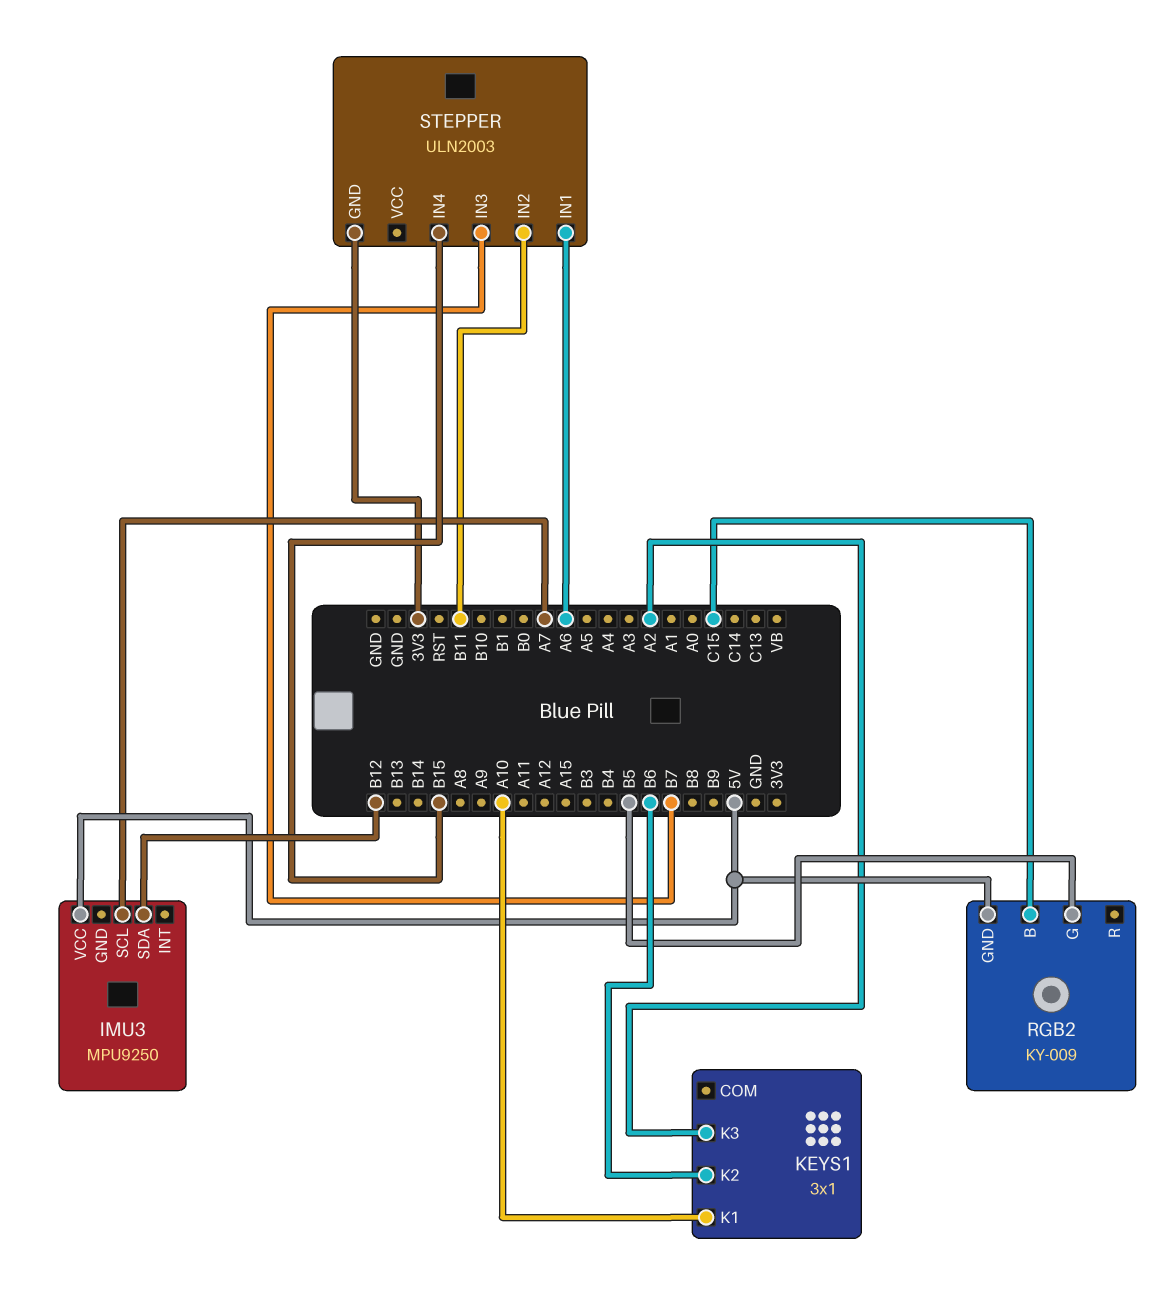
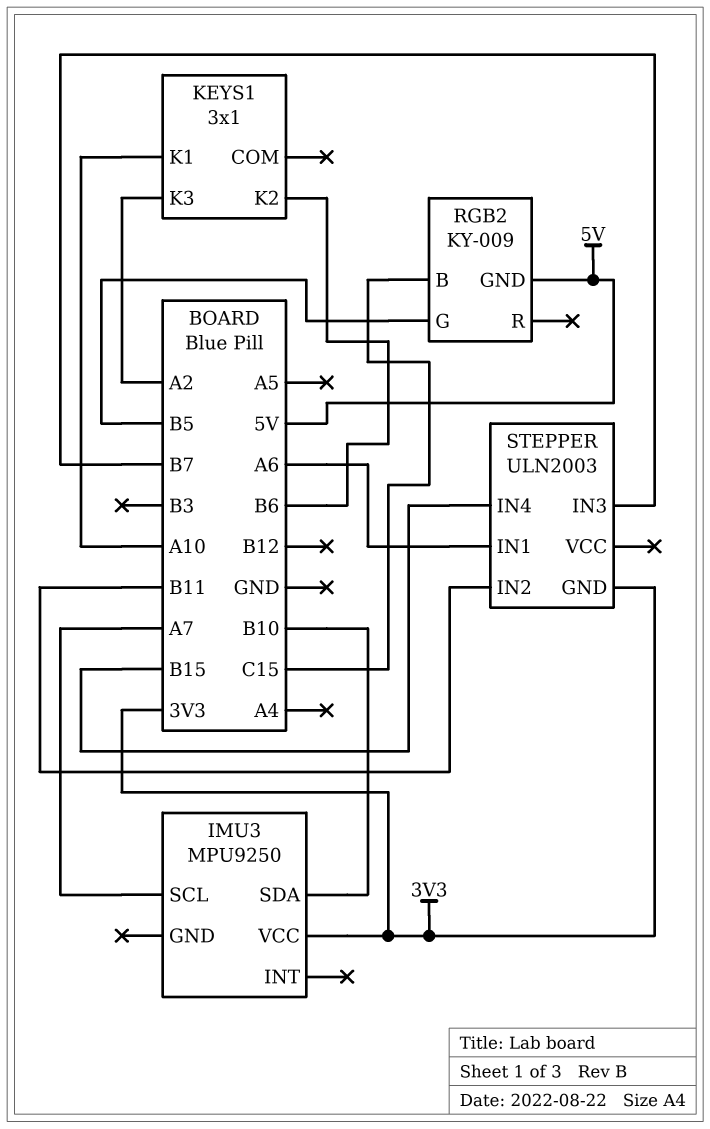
IMU3 pin SDA: B12 -> B10
IMU3 pin VCC: 5V -> 3V3

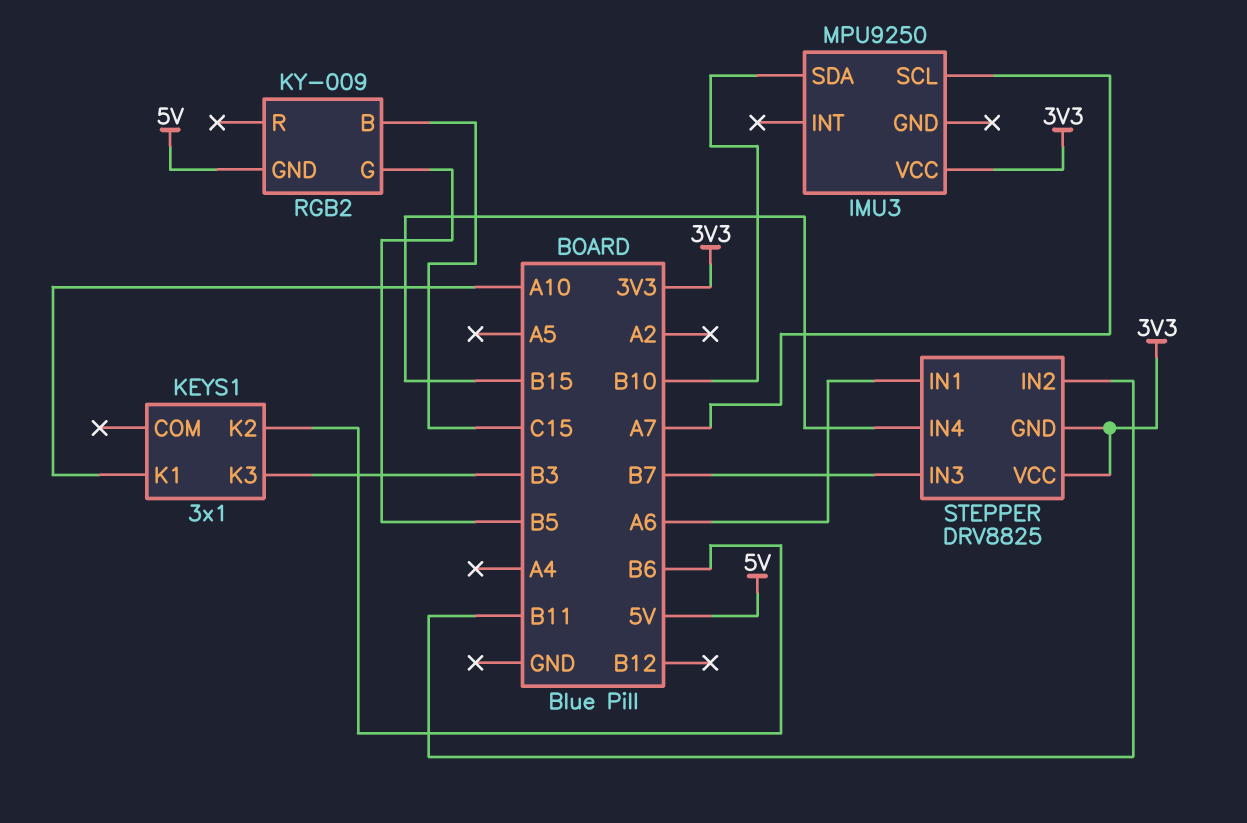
KEYS1 pin K3: A2 -> B3
STEPPER: ULN2003 -> DRV8825
STEPPER pin VCC: none -> 3V3

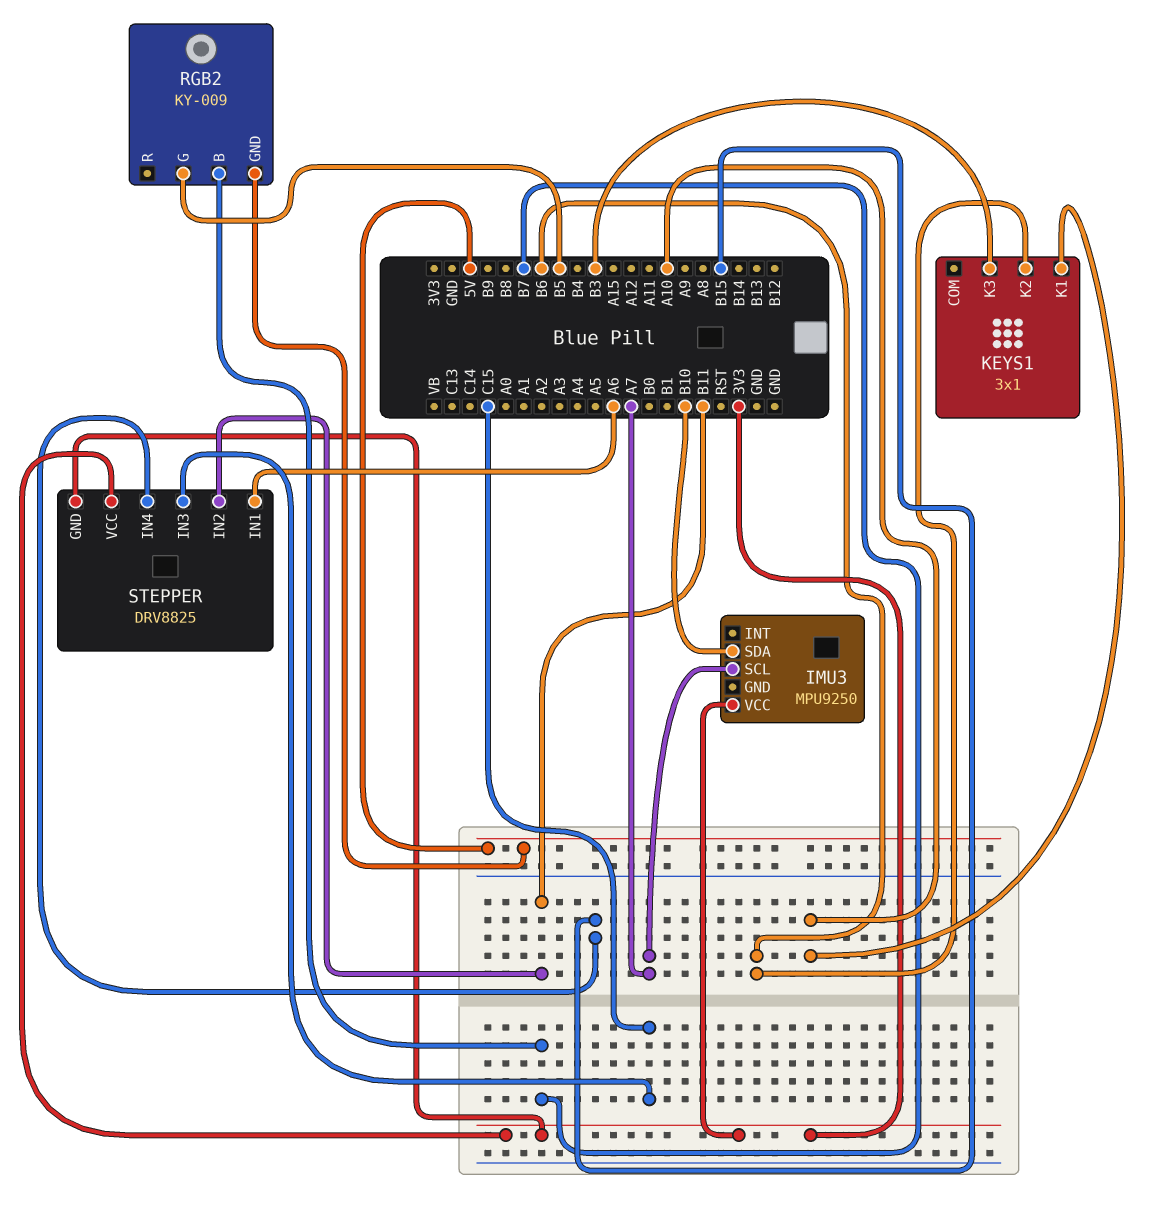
RGB2 pin B: C15 -> B7
STEPPER pin IN3: B7 -> C15

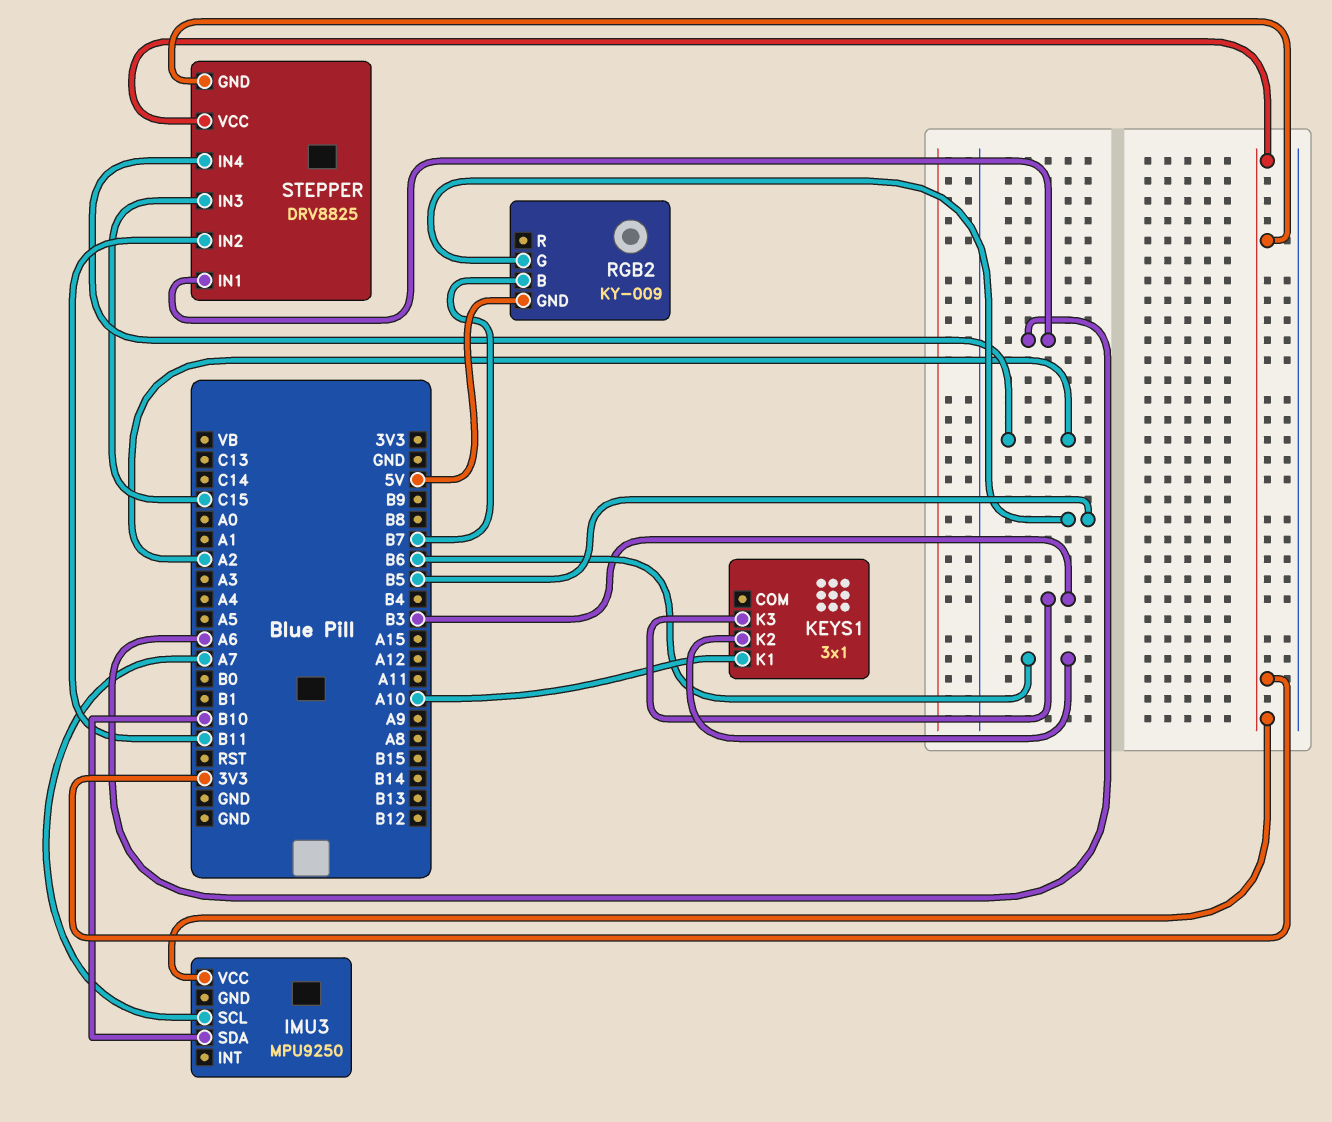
STEPPER pin IN4: B15 -> A2

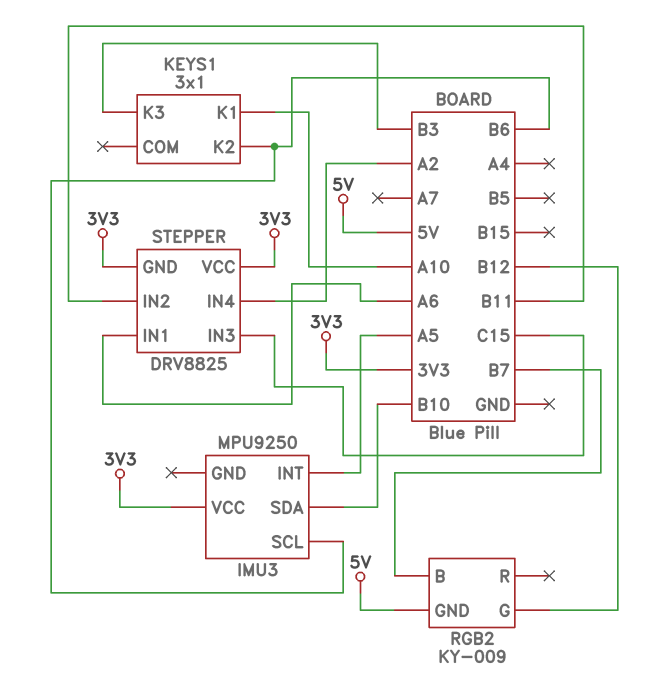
IMU3 pin INT: none -> A5
IMU3 pin SCL: A7 -> B6
RGB2 pin G: B5 -> B12

